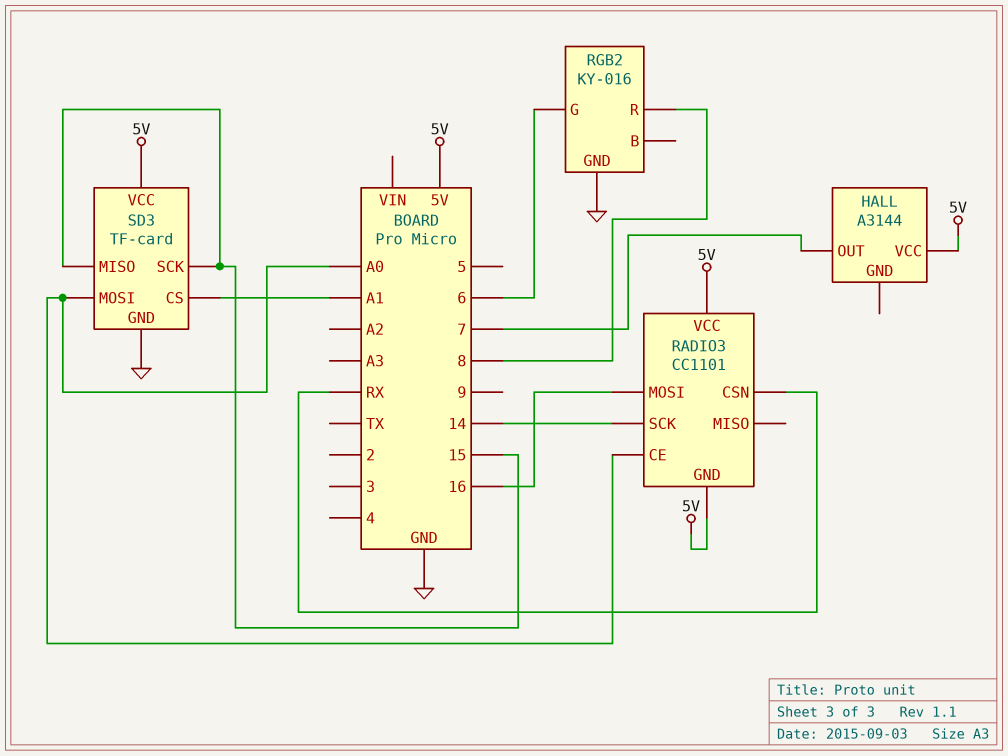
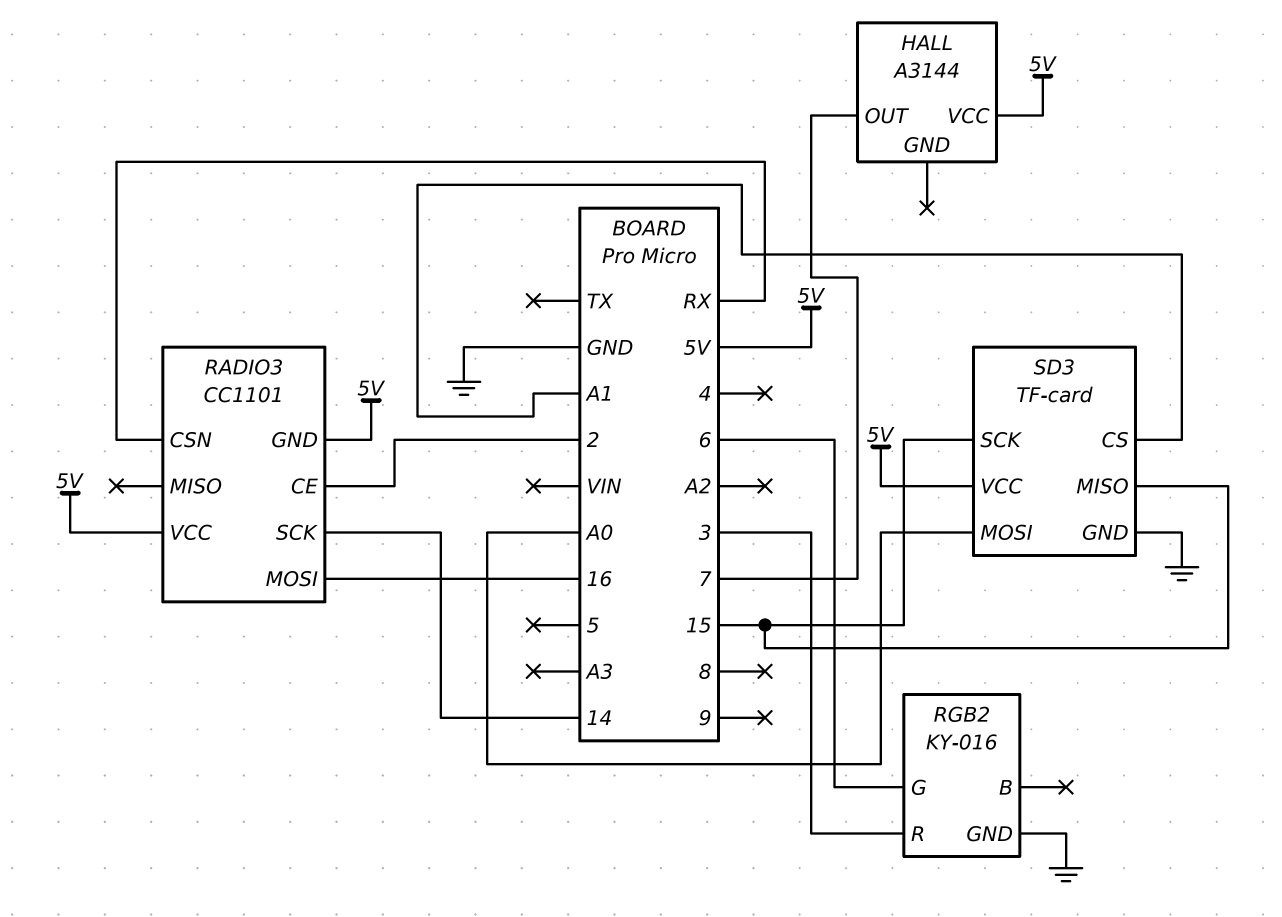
RADIO3 pin CE: A0 -> 2
RGB2 pin R: 8 -> 3

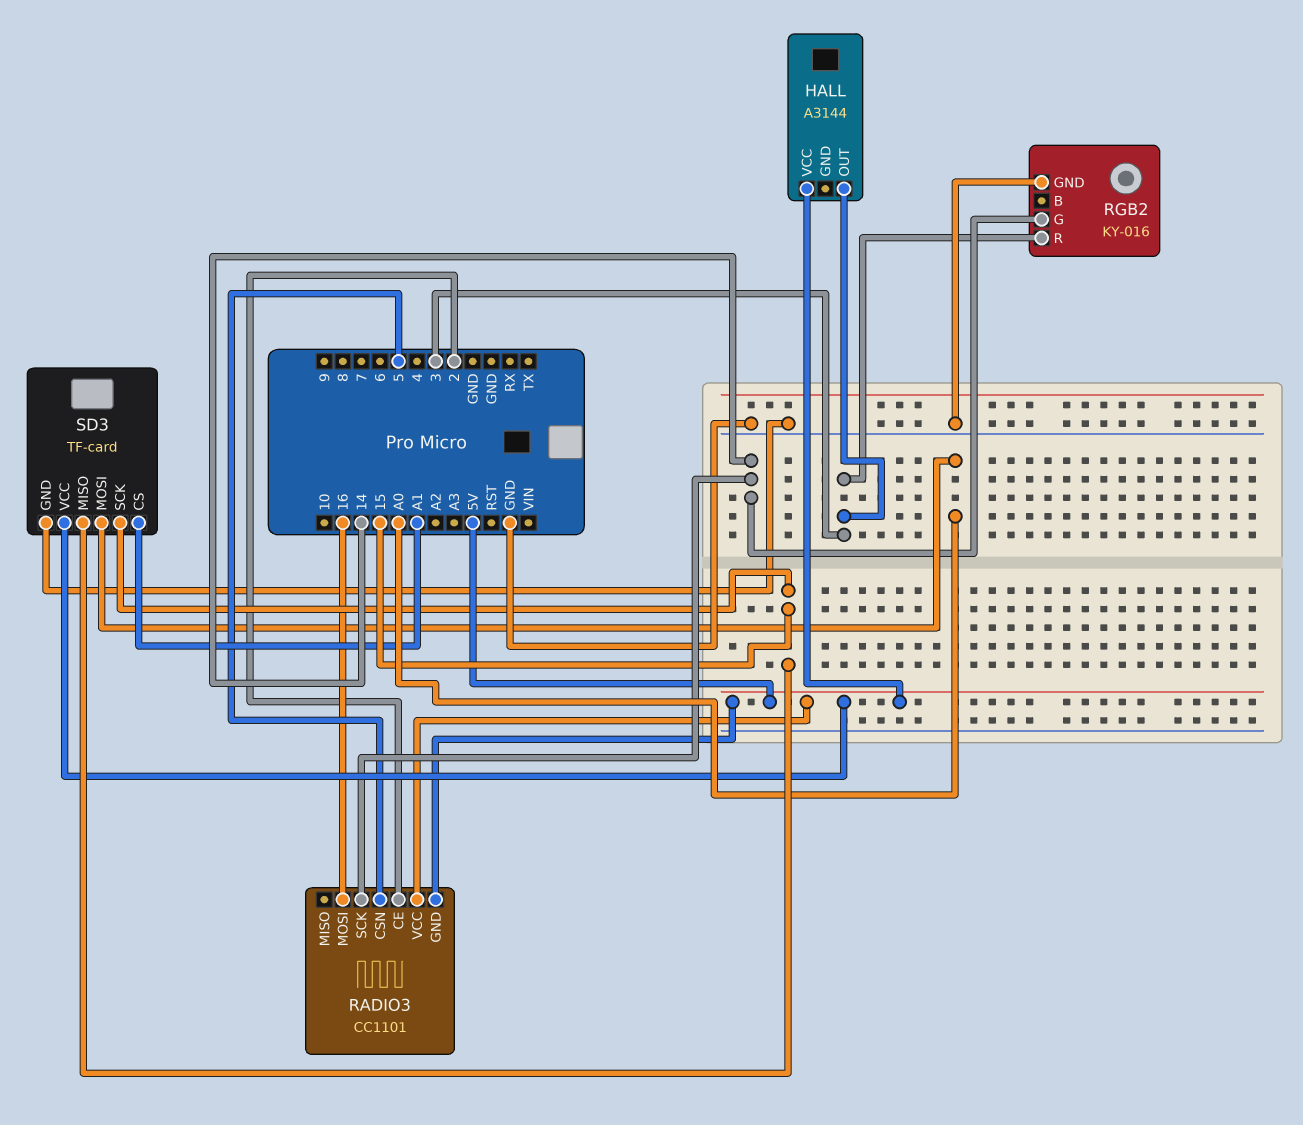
HALL pin OUT: 7 -> 3
RADIO3 pin CSN: RX -> 5
RGB2 pin G: 6 -> 14

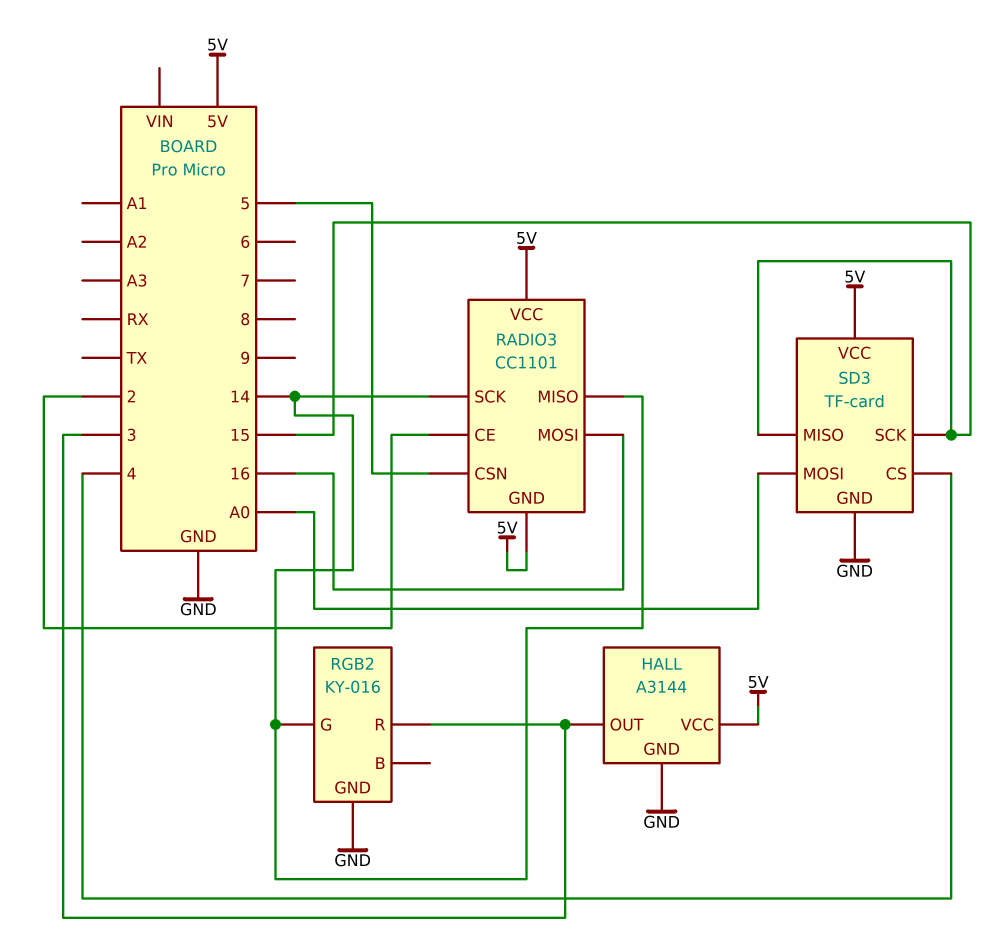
HALL pin GND: none -> GND
RADIO3 pin MISO: none -> 14
SD3 pin CS: A1 -> 4

